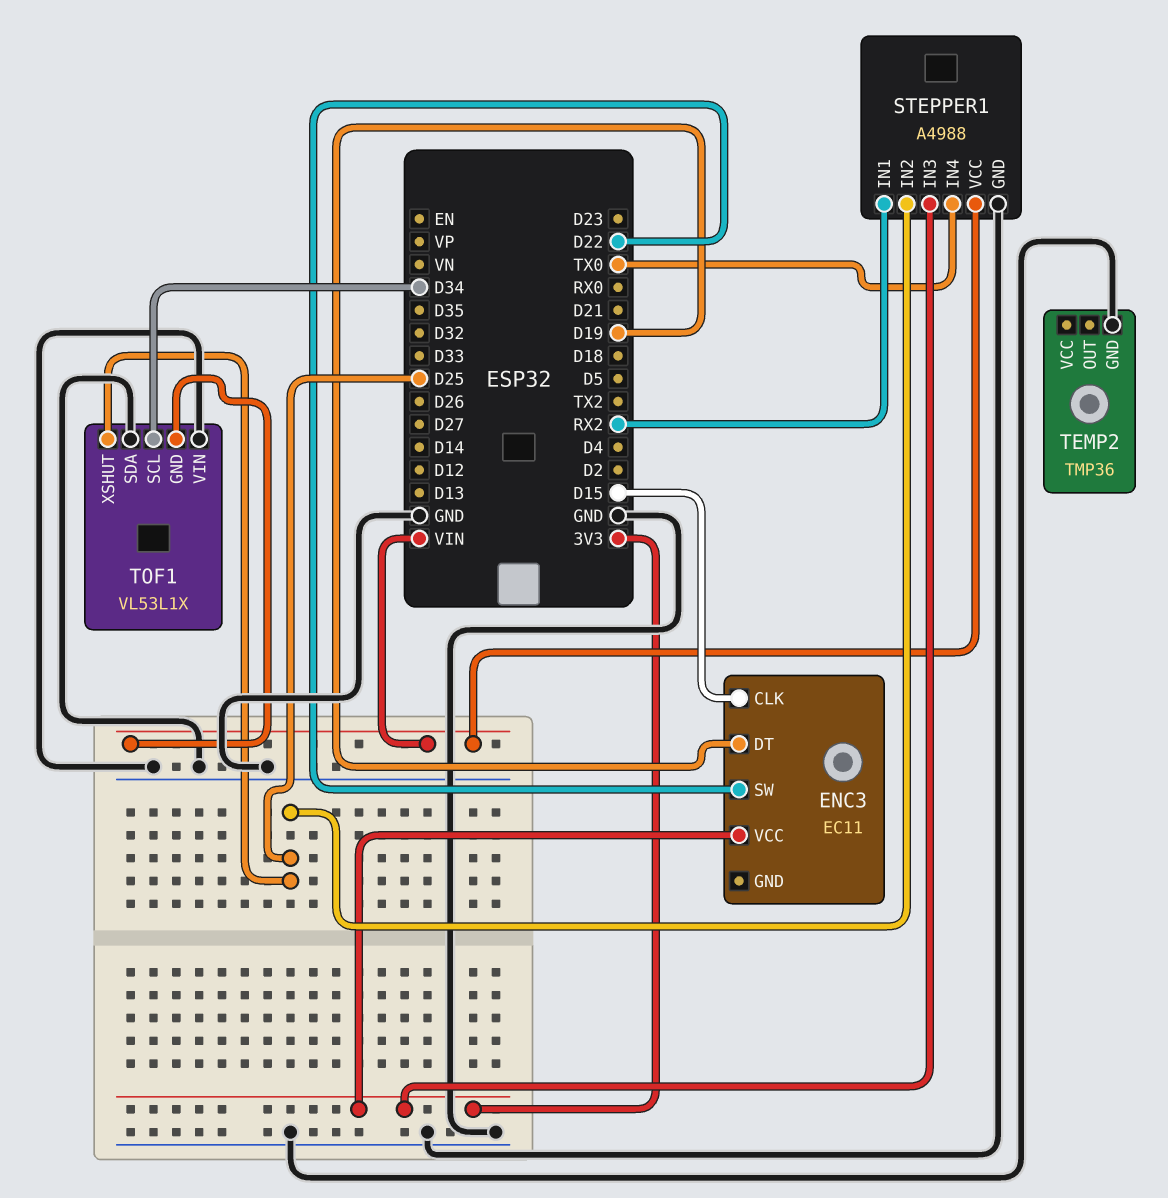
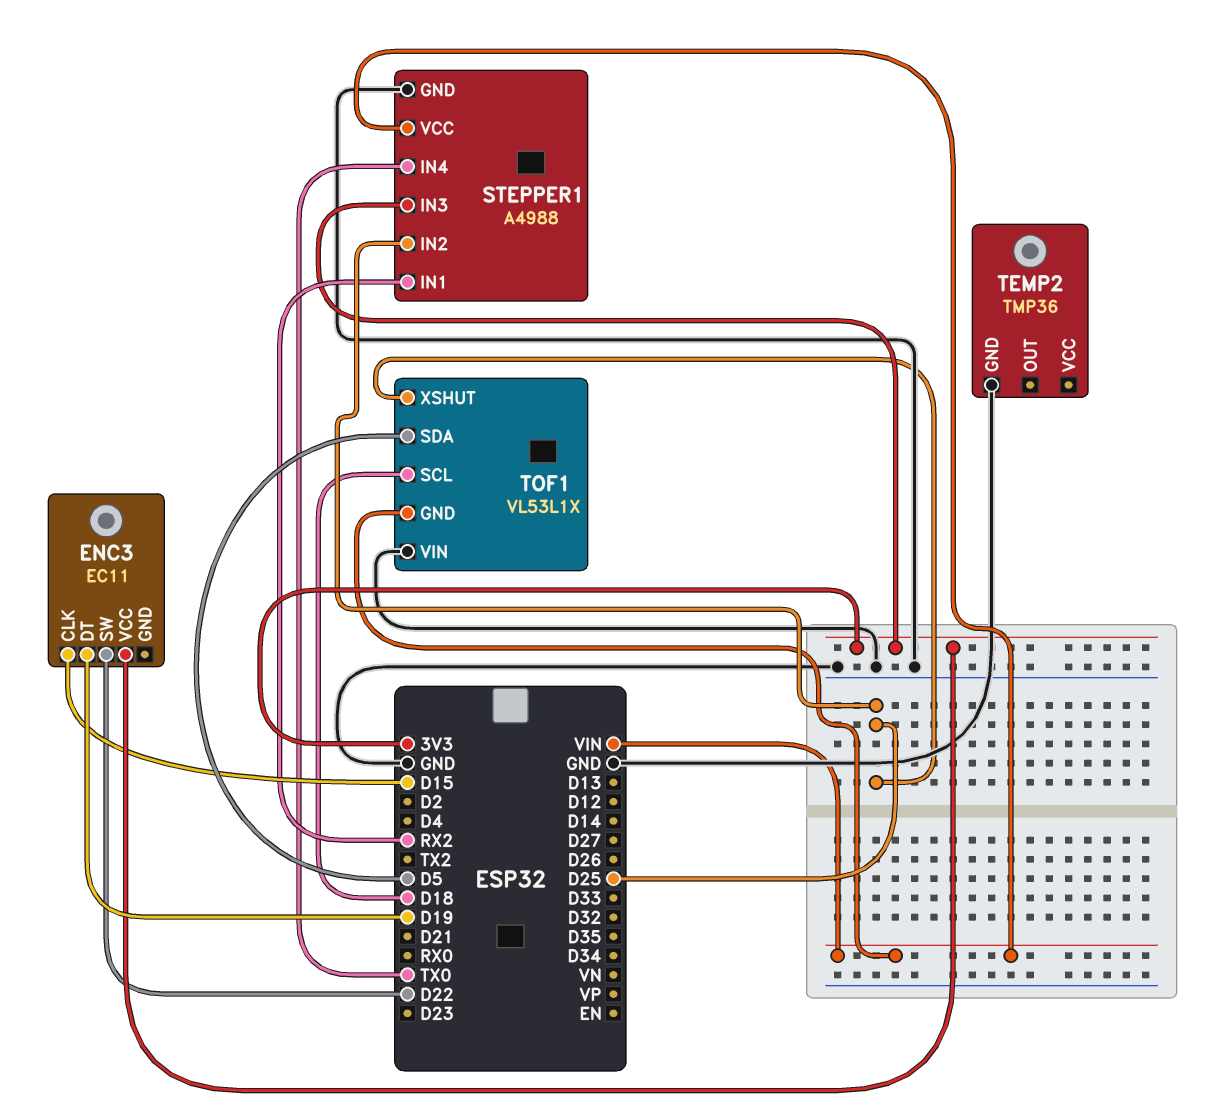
TOF1 pin SCL: D34 -> D18
TOF1 pin SDA: GND -> D5

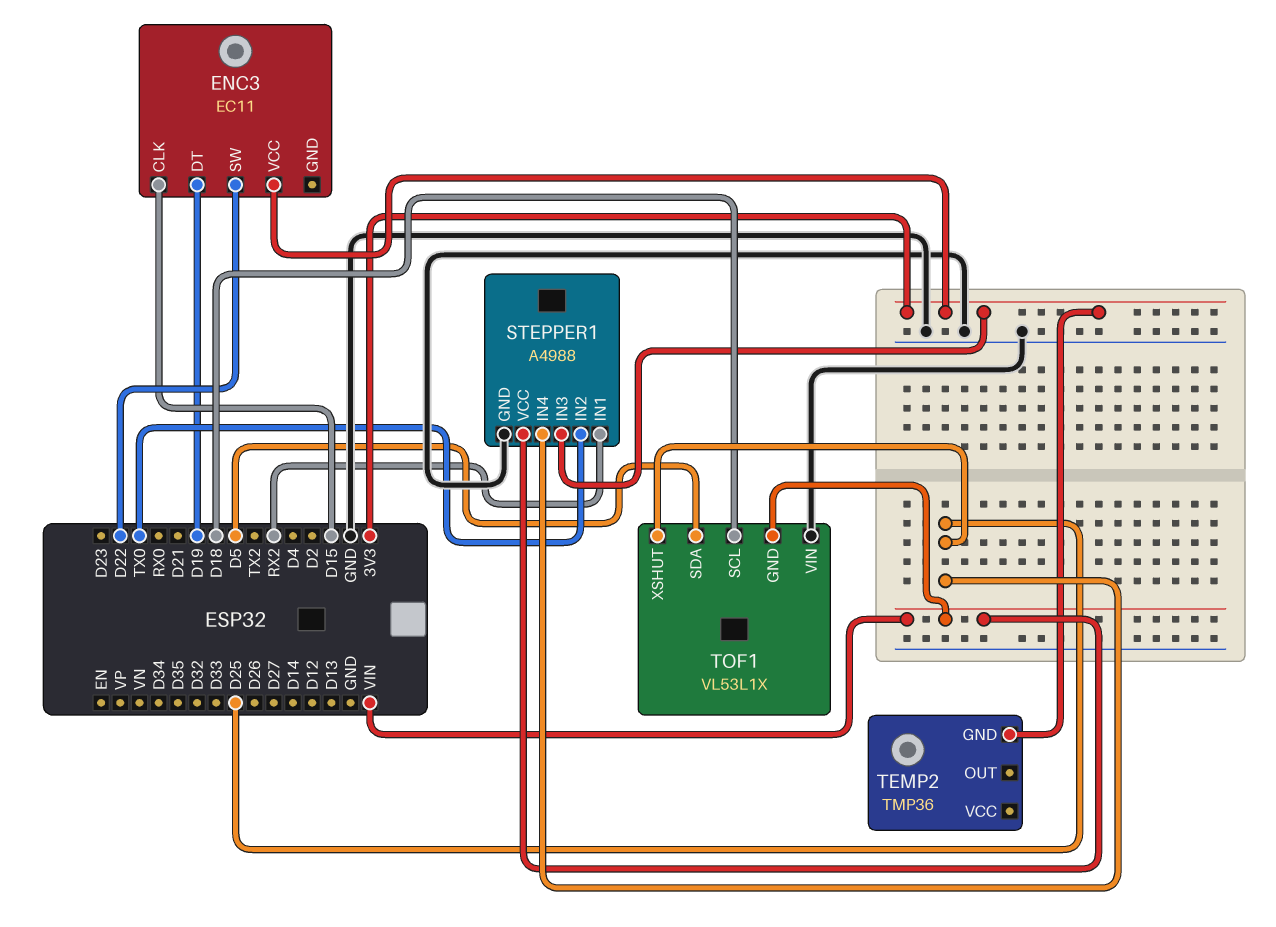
STEPPER1 pin IN2: D25 -> TX0
STEPPER1 pin IN4: TX0 -> D25
TEMP2 pin GND: GND -> 3V3

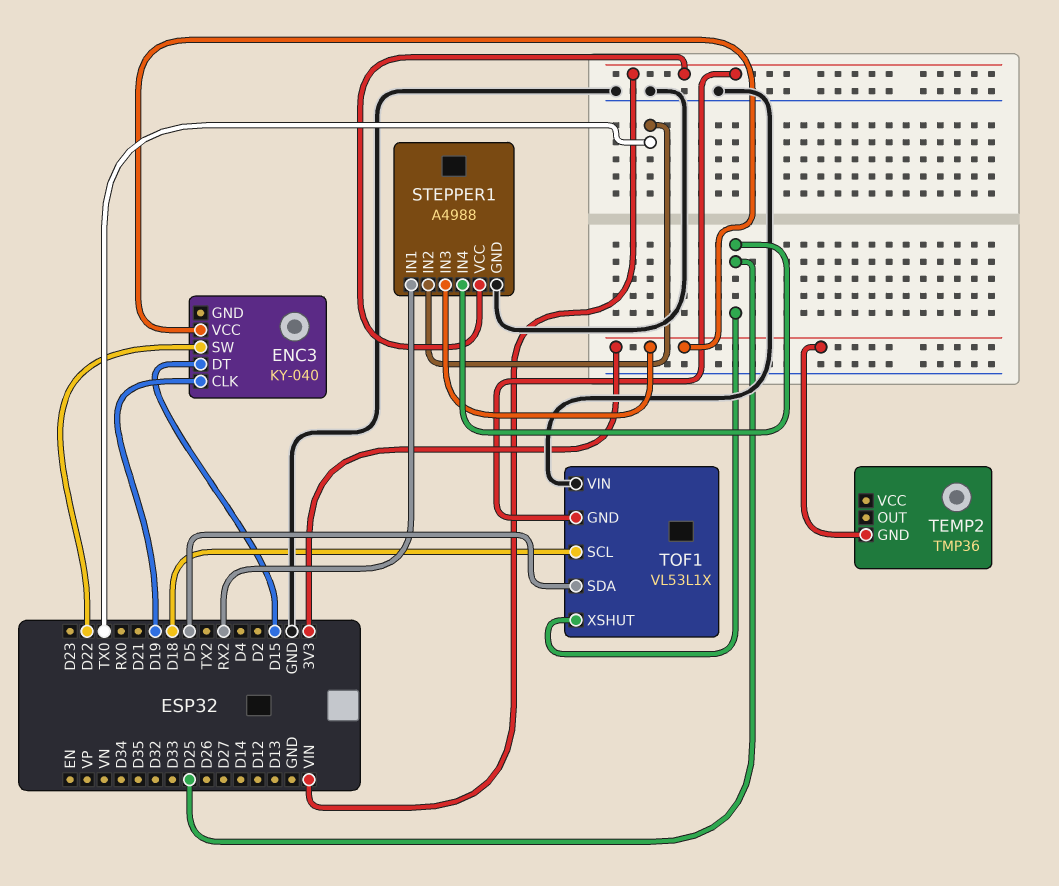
ENC3: EC11 -> KY-040
ENC3 pin CLK: D15 -> D19
ENC3 pin DT: D19 -> D15

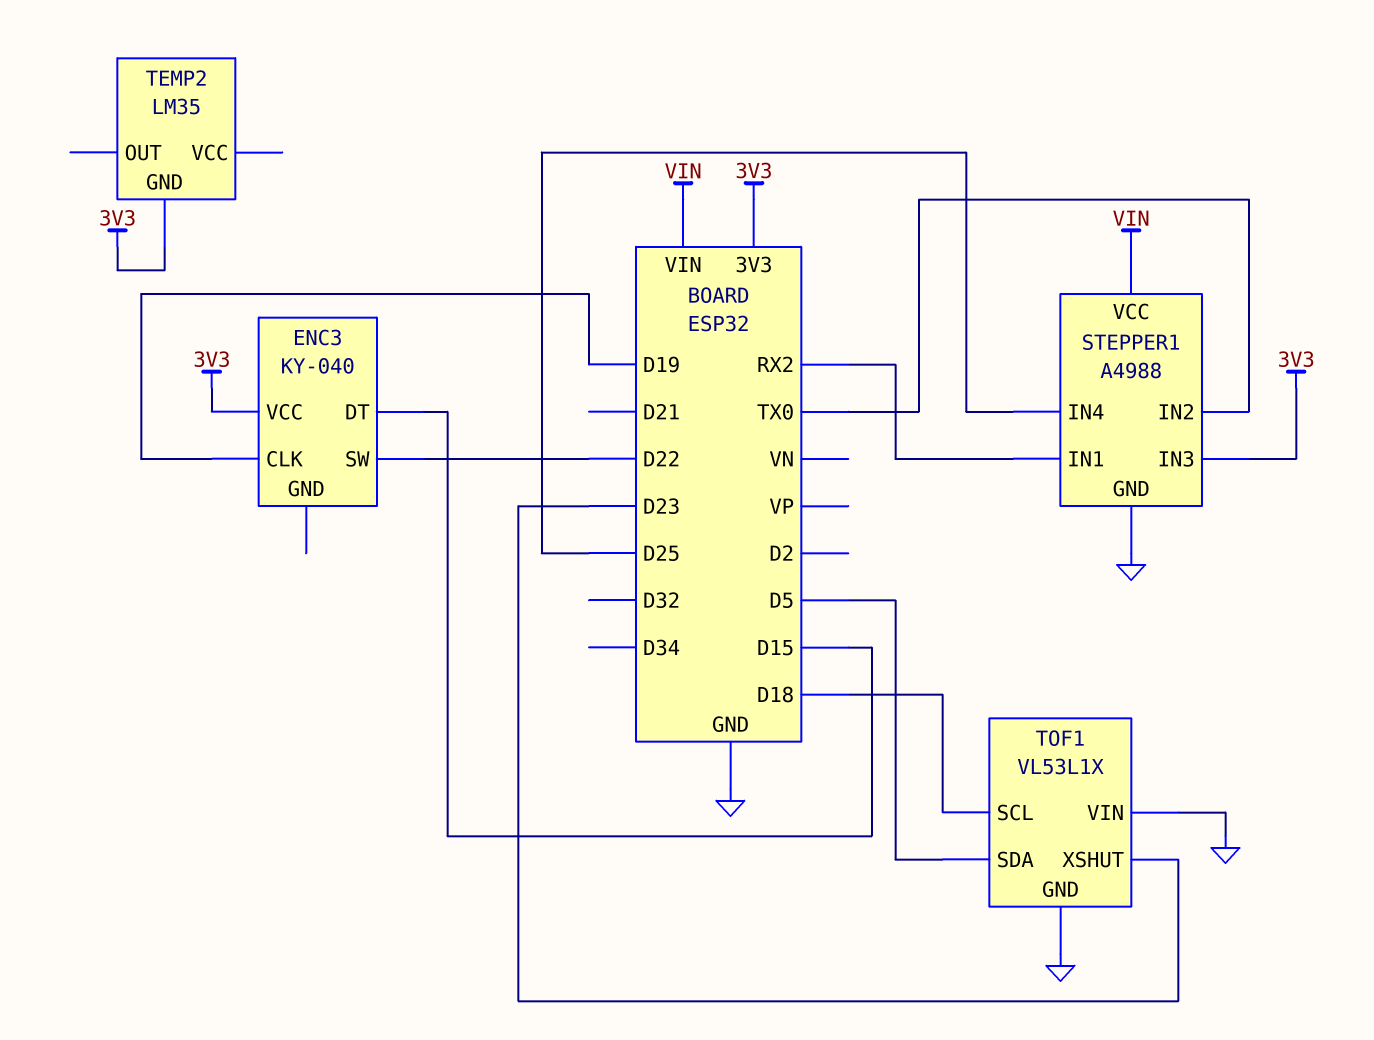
TEMP2: TMP36 -> LM35
TOF1 pin GND: VIN -> GND
TOF1 pin XSHUT: D25 -> D23

